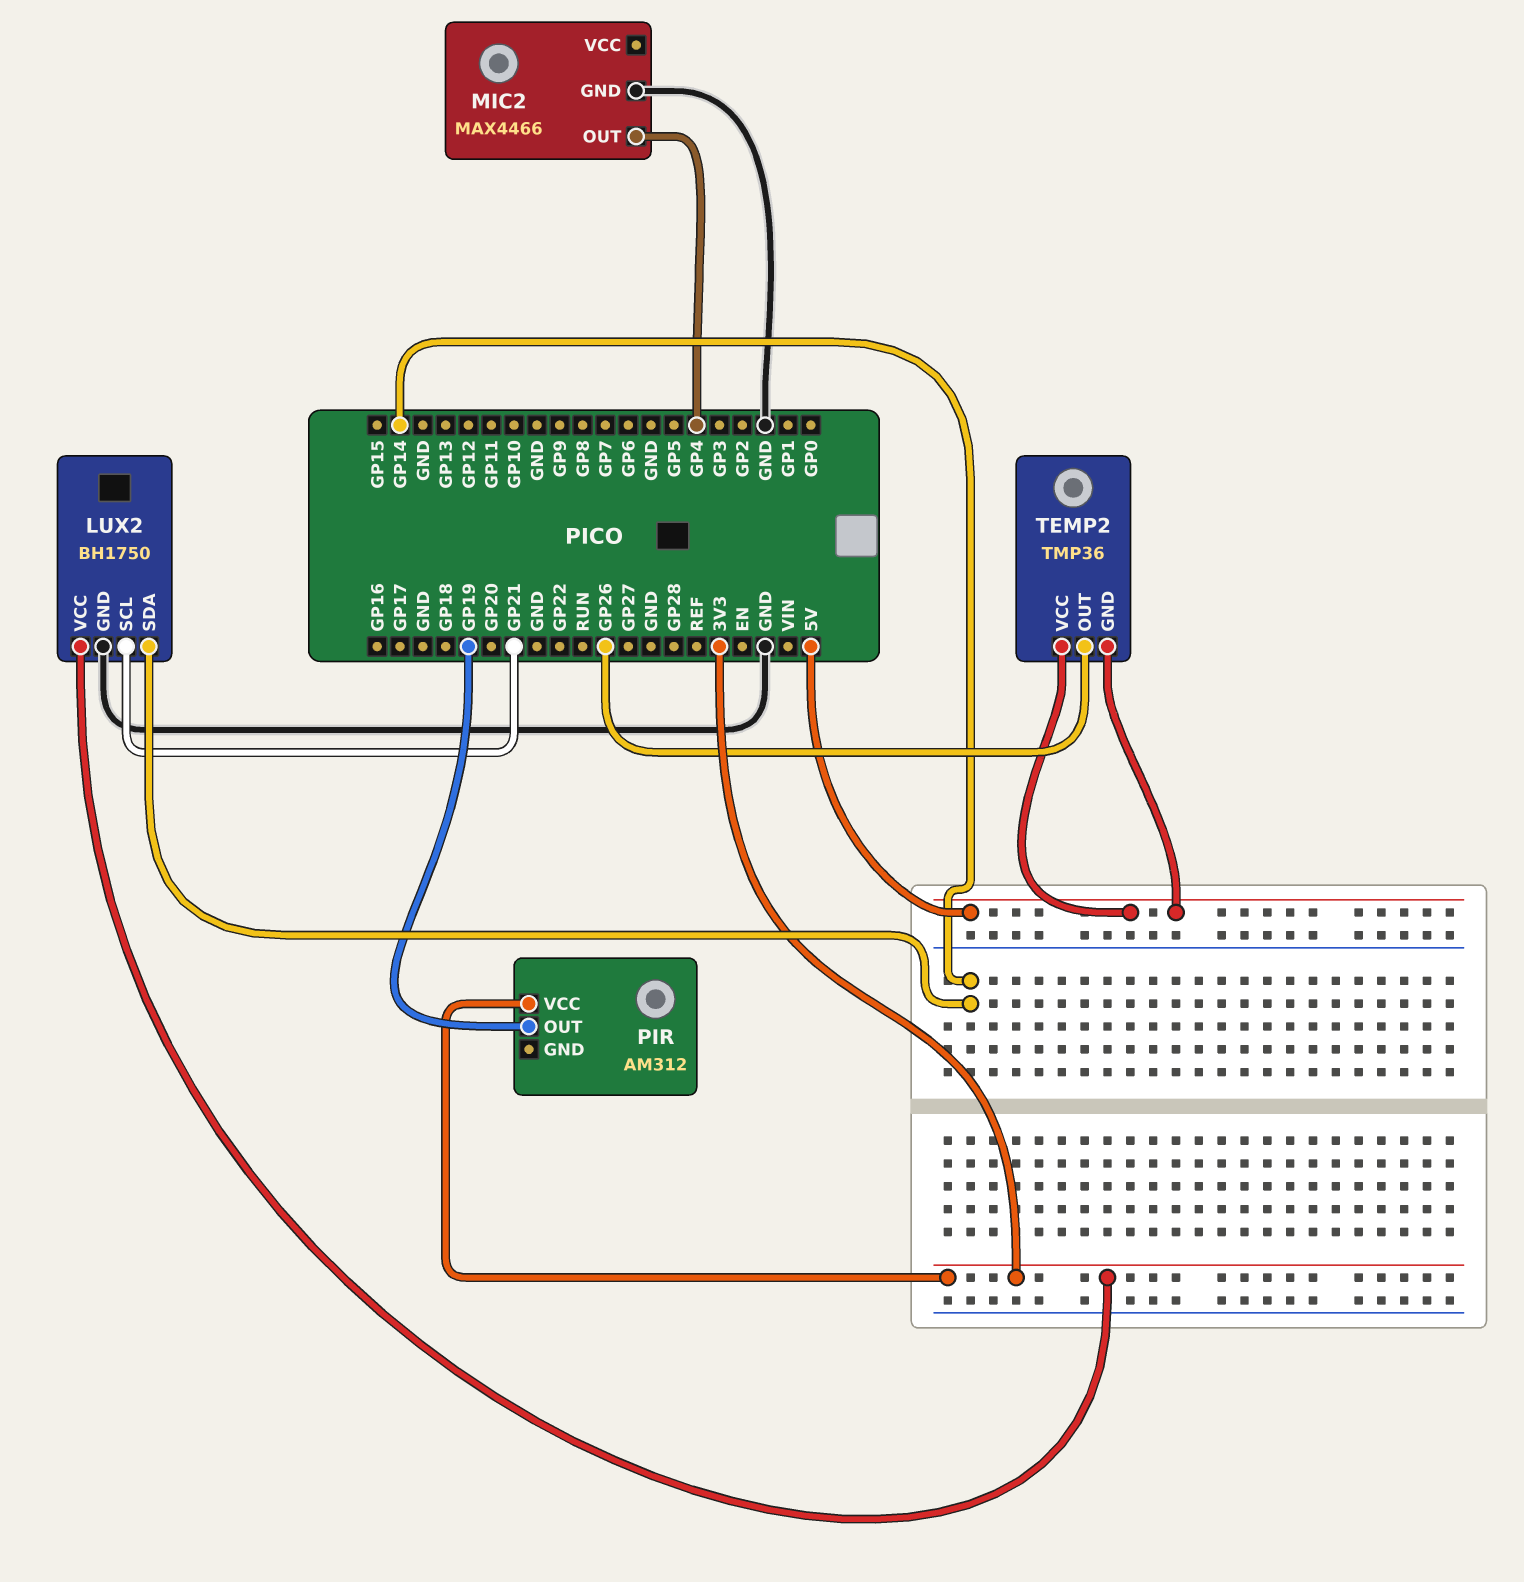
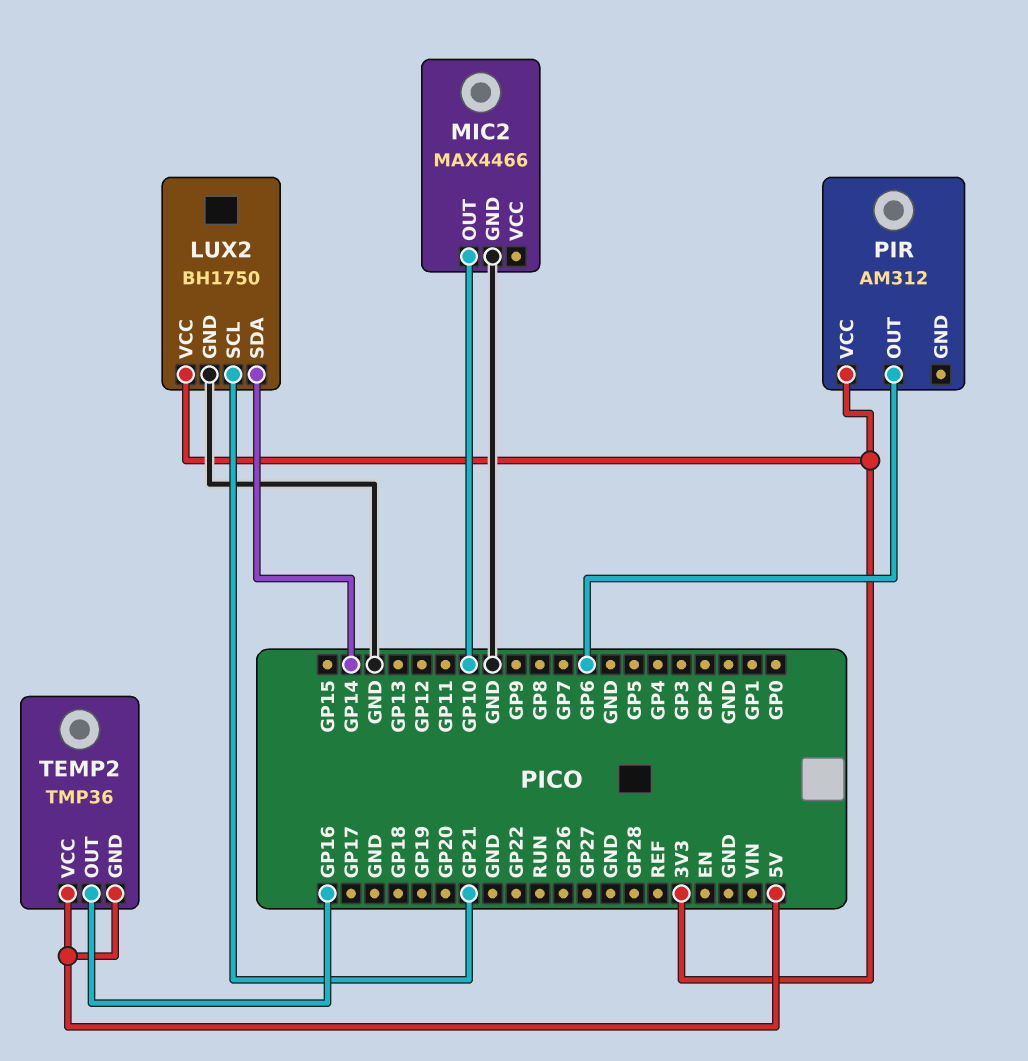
MIC2 pin OUT: GP4 -> GP10
PIR pin OUT: GP19 -> GP6
TEMP2 pin OUT: GP26 -> GP16

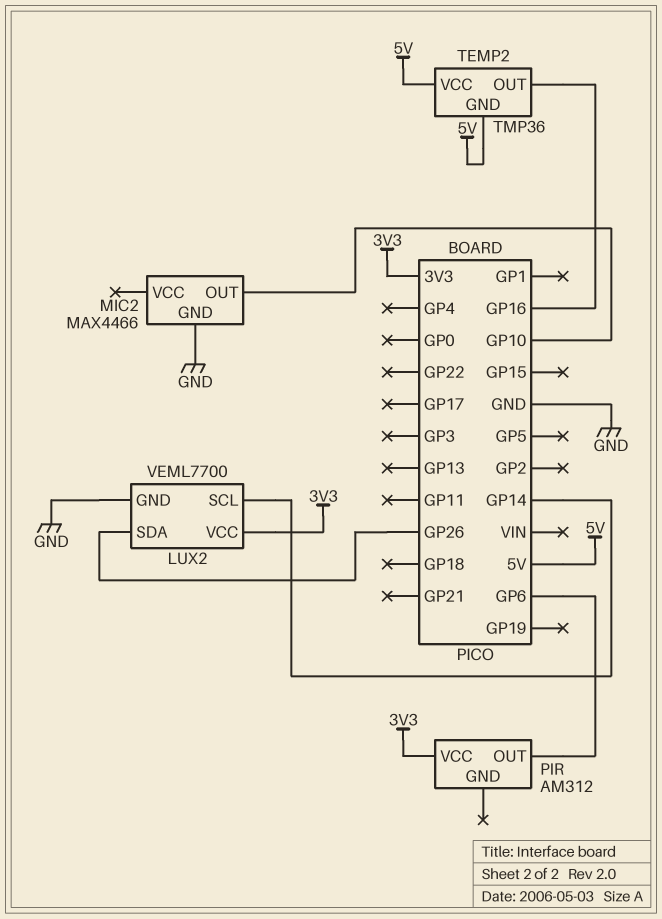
LUX2: BH1750 -> VEML7700
LUX2 pin SCL: GP21 -> GP14
LUX2 pin SDA: GP14 -> GP26

